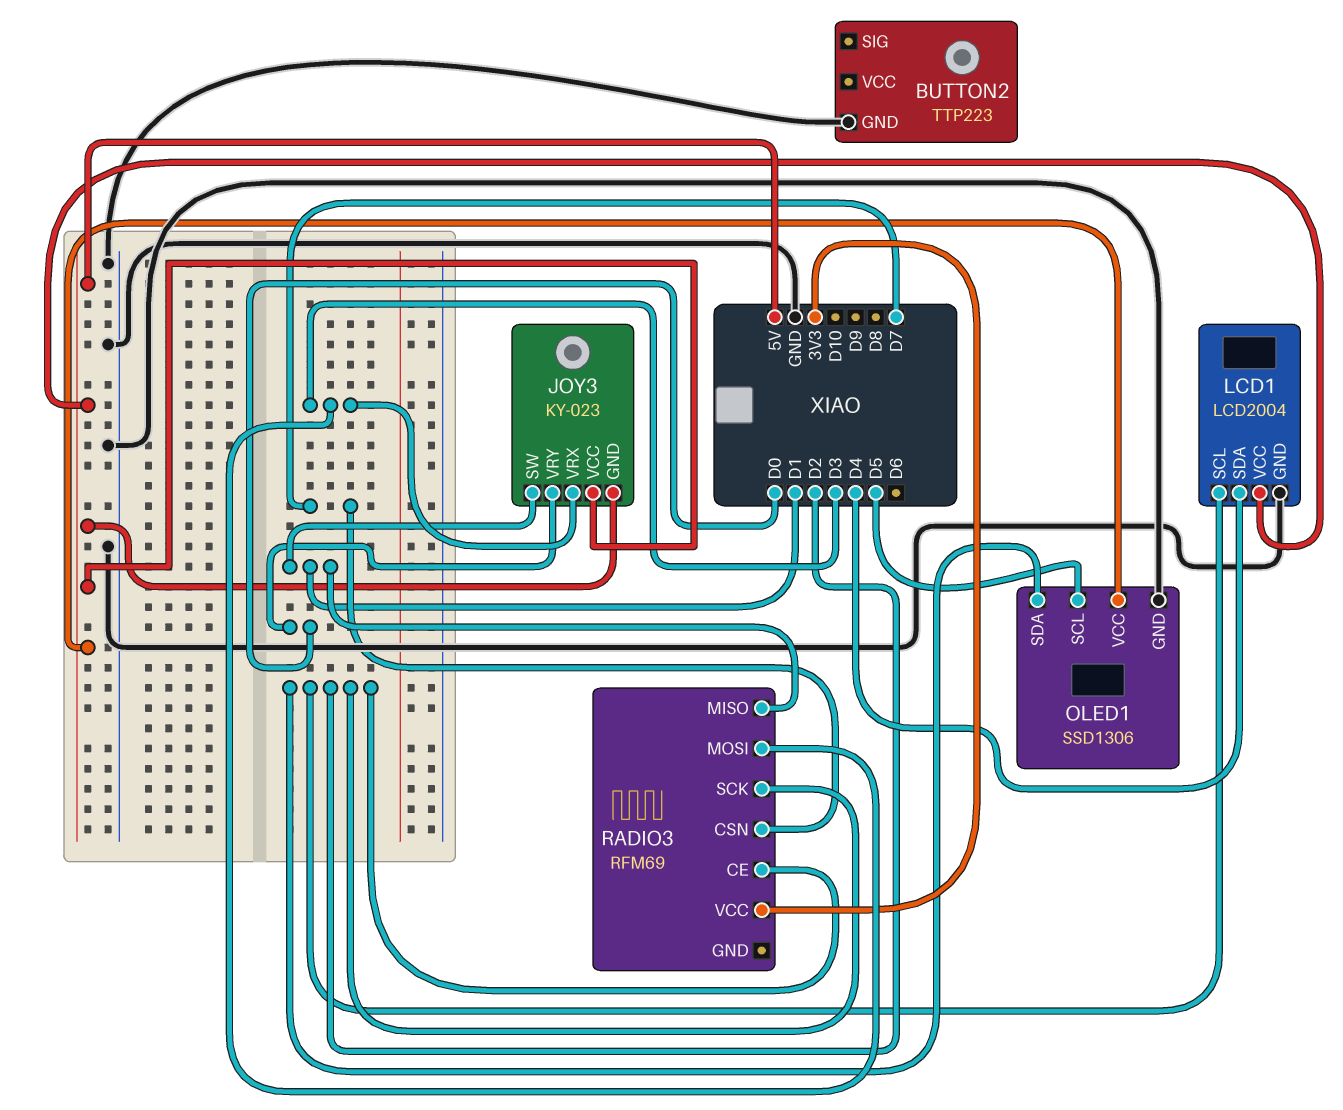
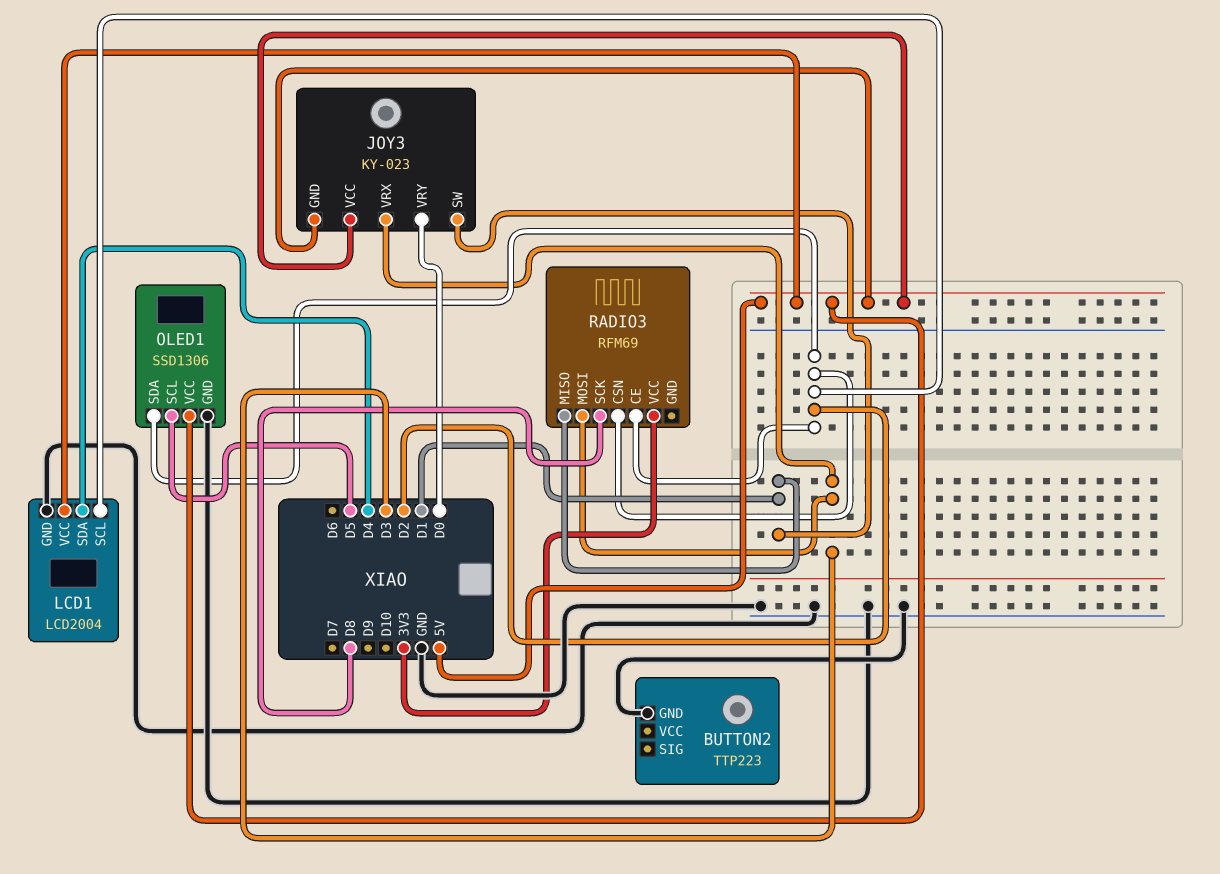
RADIO3 pin CSN: D7 -> D2
RADIO3 pin SCK: D2 -> D8

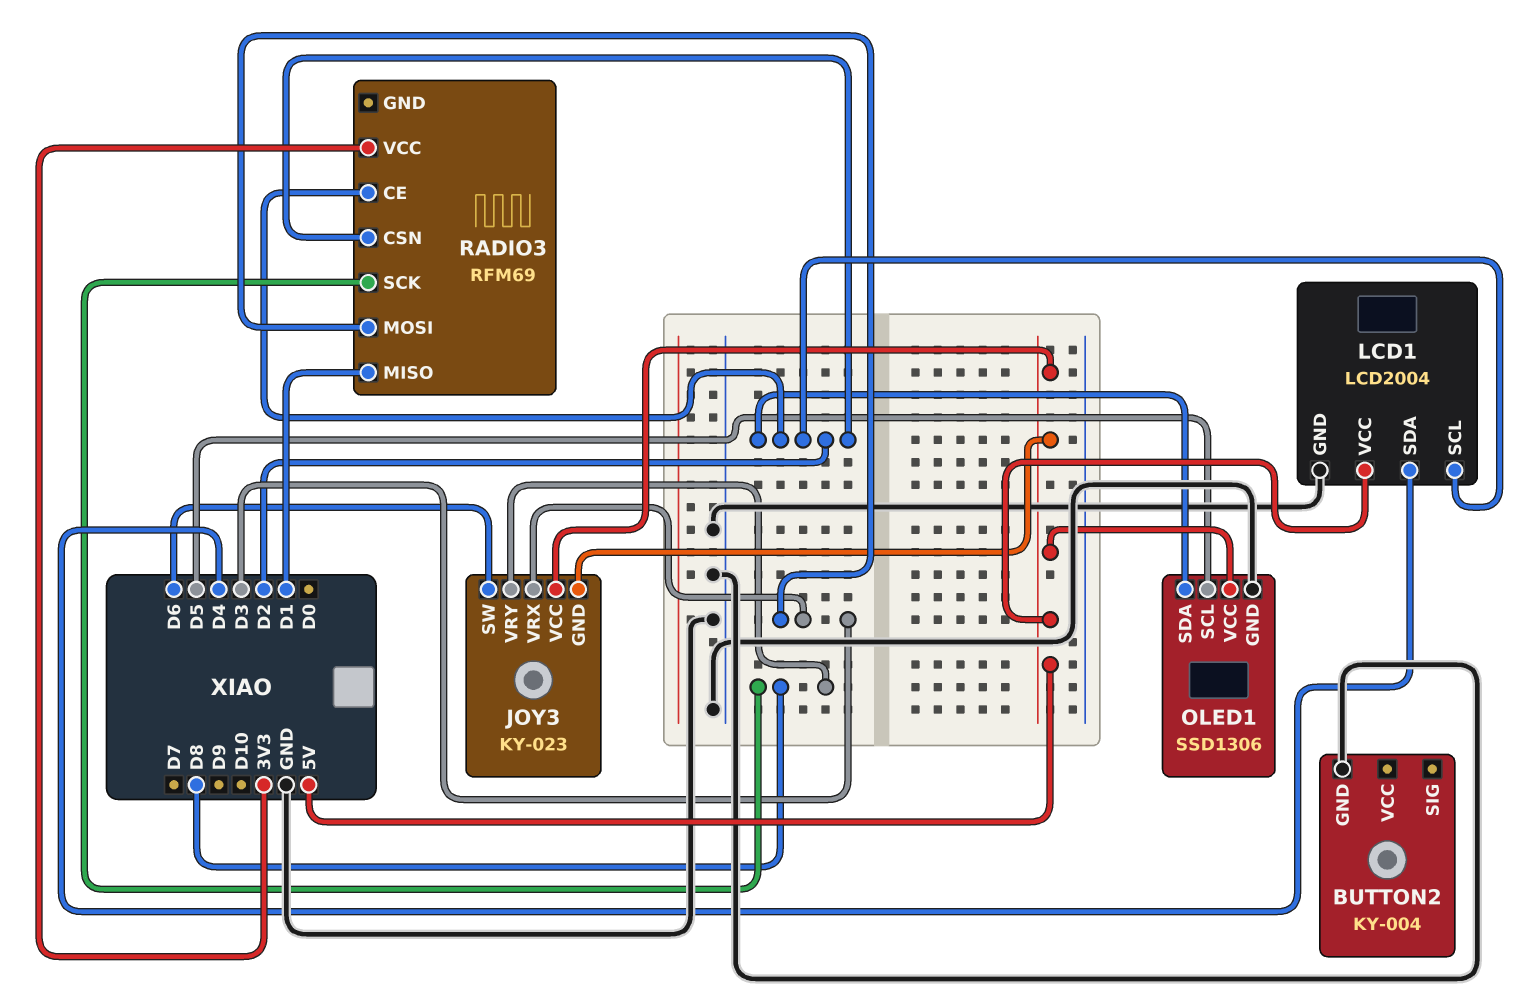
BUTTON2: TTP223 -> KY-004
JOY3 pin SW: D1 -> D6
JOY3 pin VRY: D0 -> D8

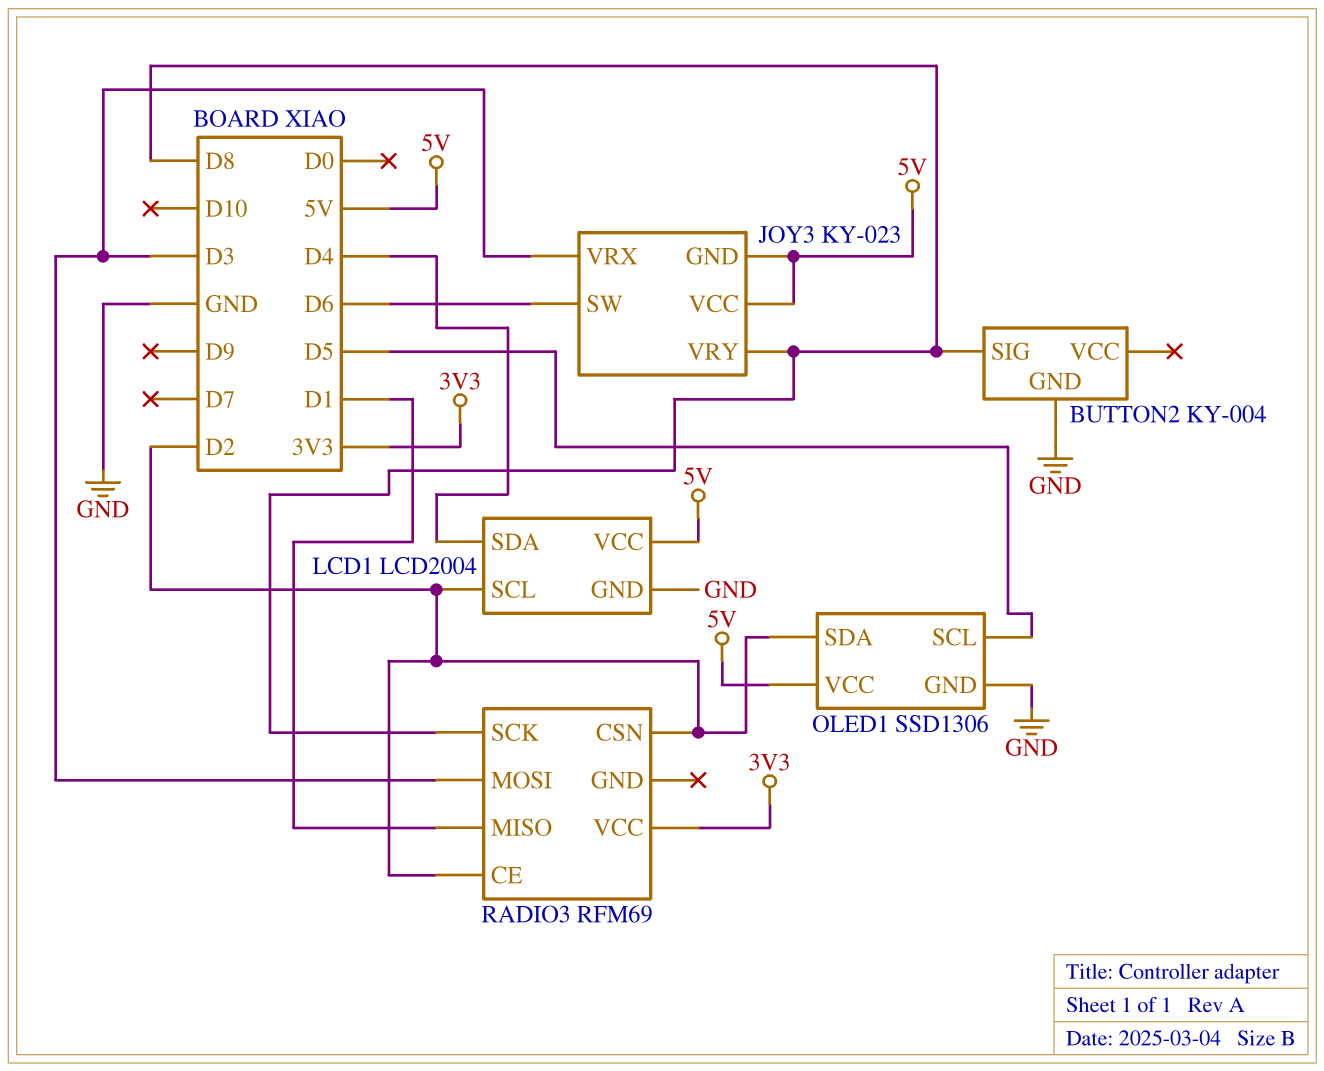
BUTTON2 pin SIG: none -> D8

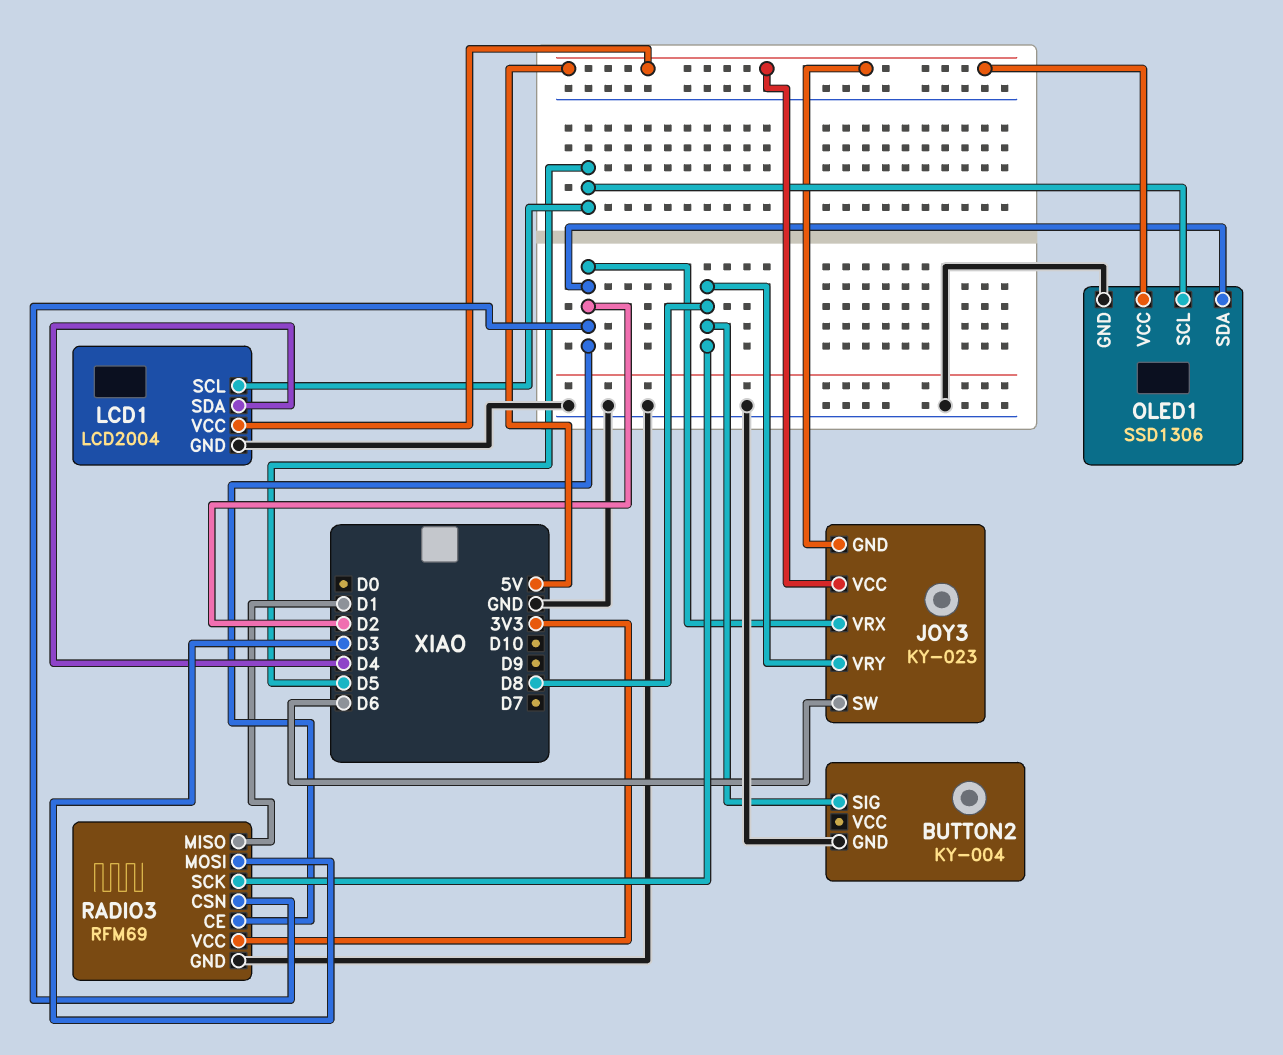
JOY3 pin VRX: D3 -> D2
LCD1 pin SCL: D2 -> D5
RADIO3 pin GND: none -> GND

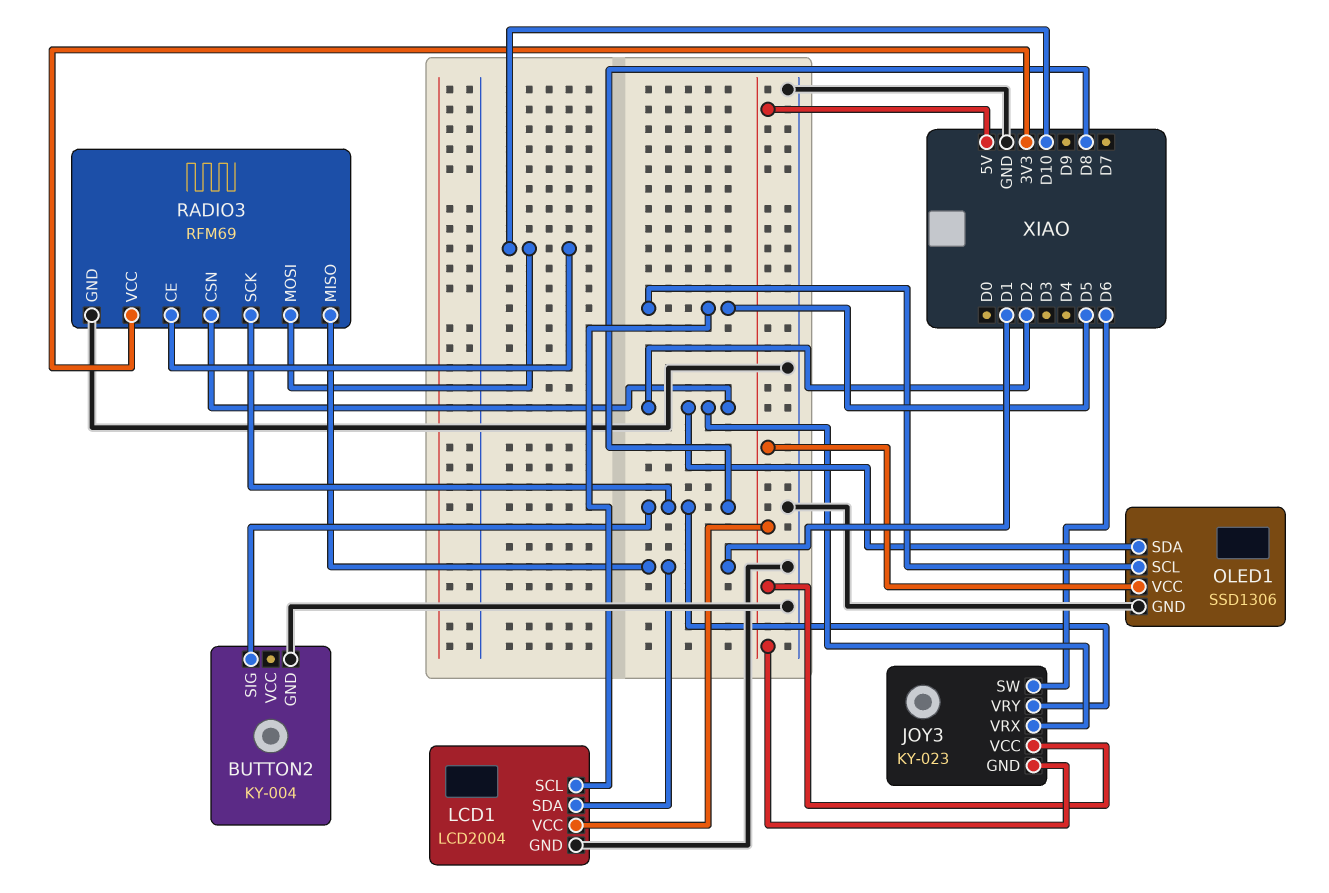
LCD1 pin SDA: D4 -> D1
RADIO3 pin CE: D2 -> D10
RADIO3 pin MOSI: D3 -> D10

